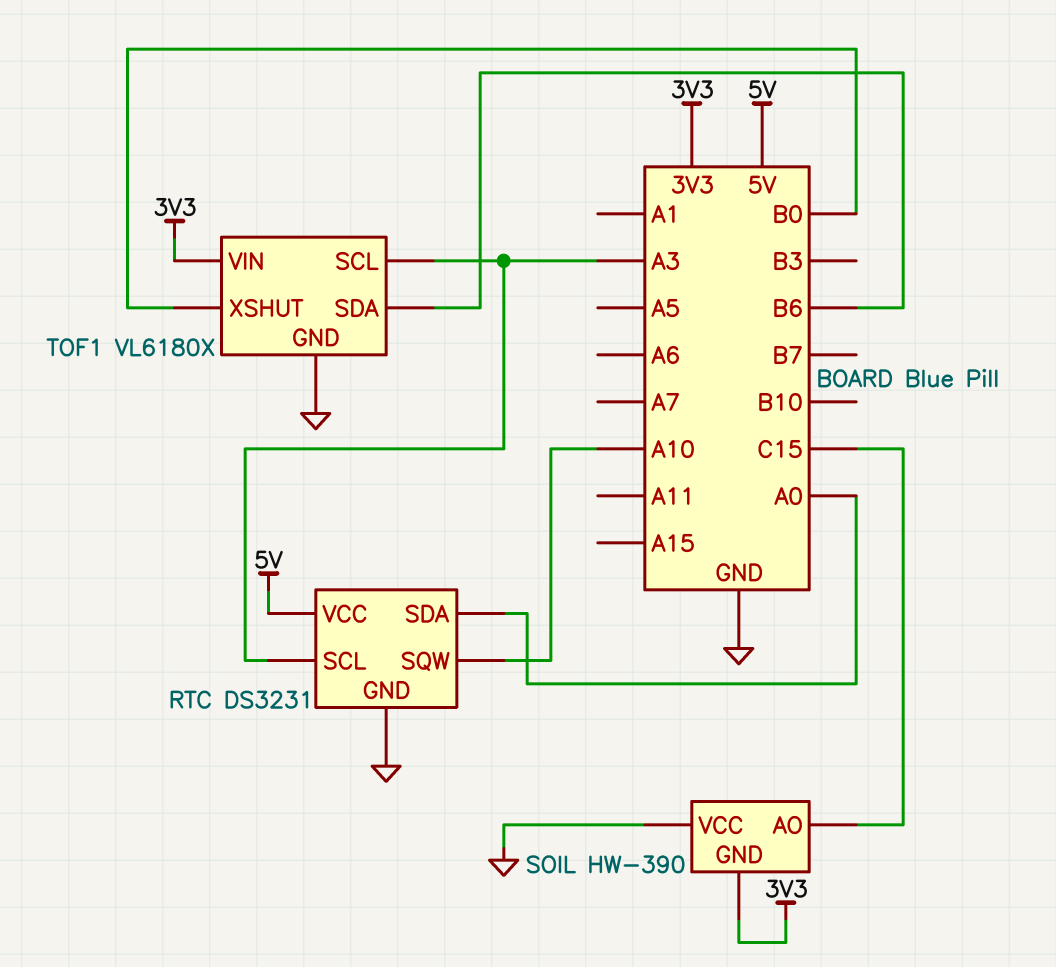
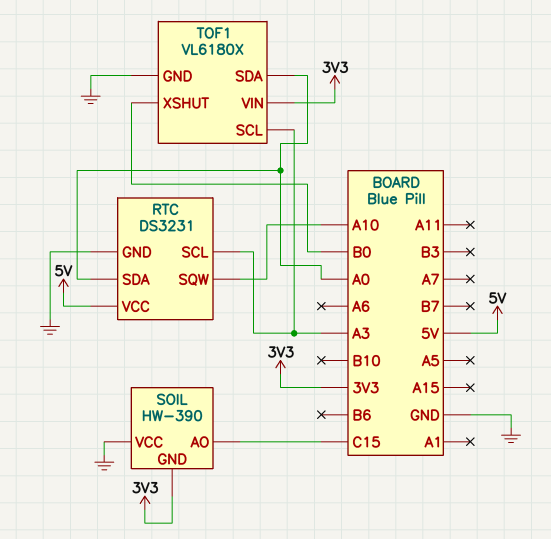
TOF1 pin SDA: B6 -> A0

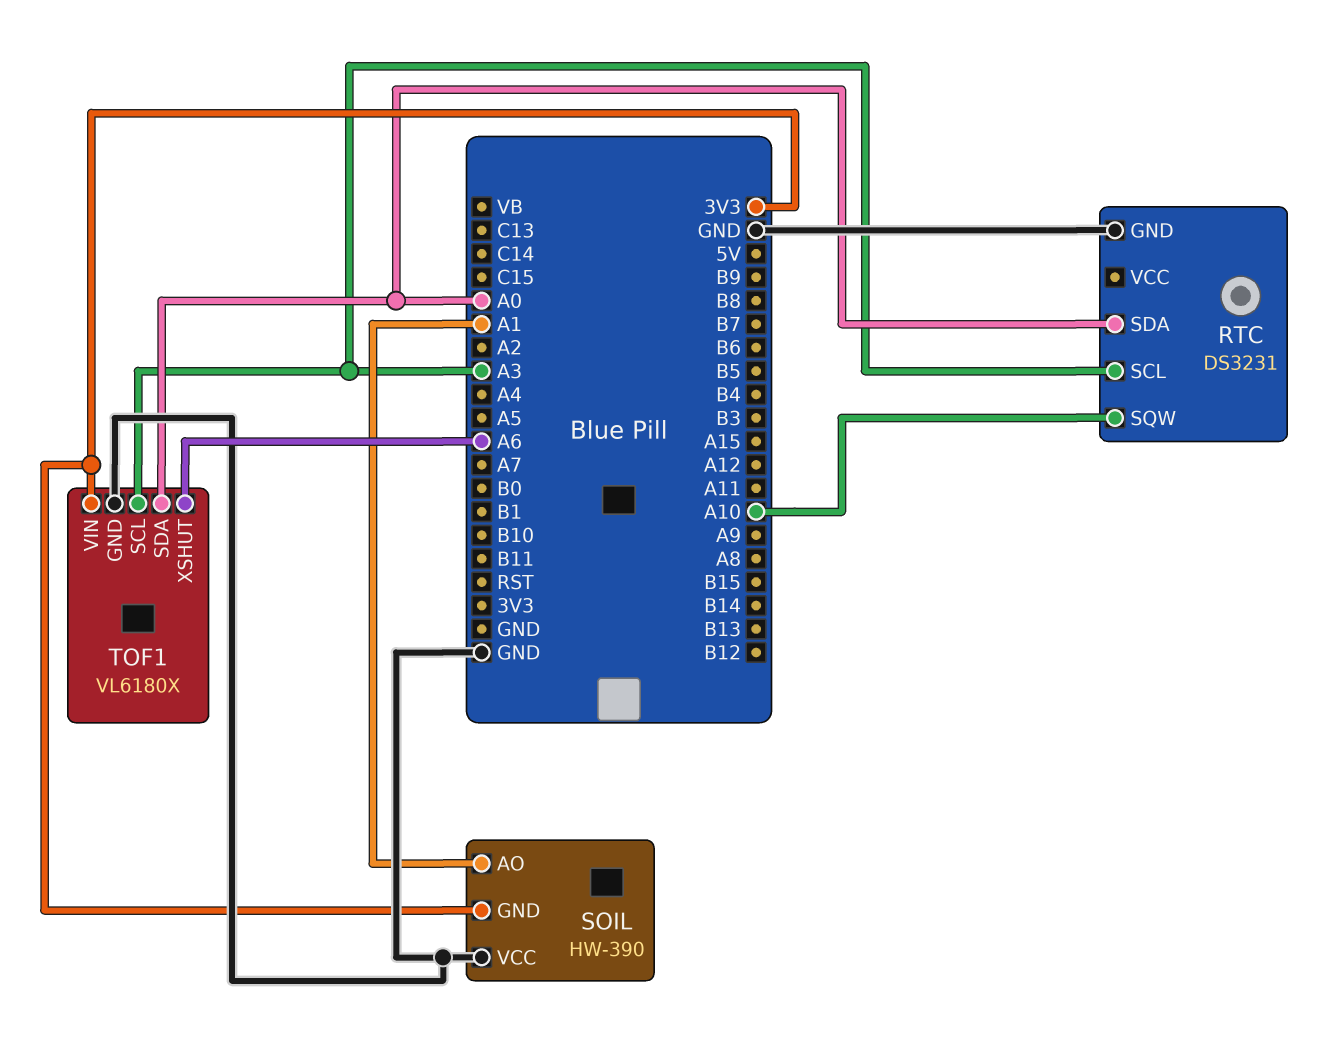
RTC pin VCC: 5V -> none
SOIL pin AO: C15 -> A1
TOF1 pin XSHUT: B0 -> A6

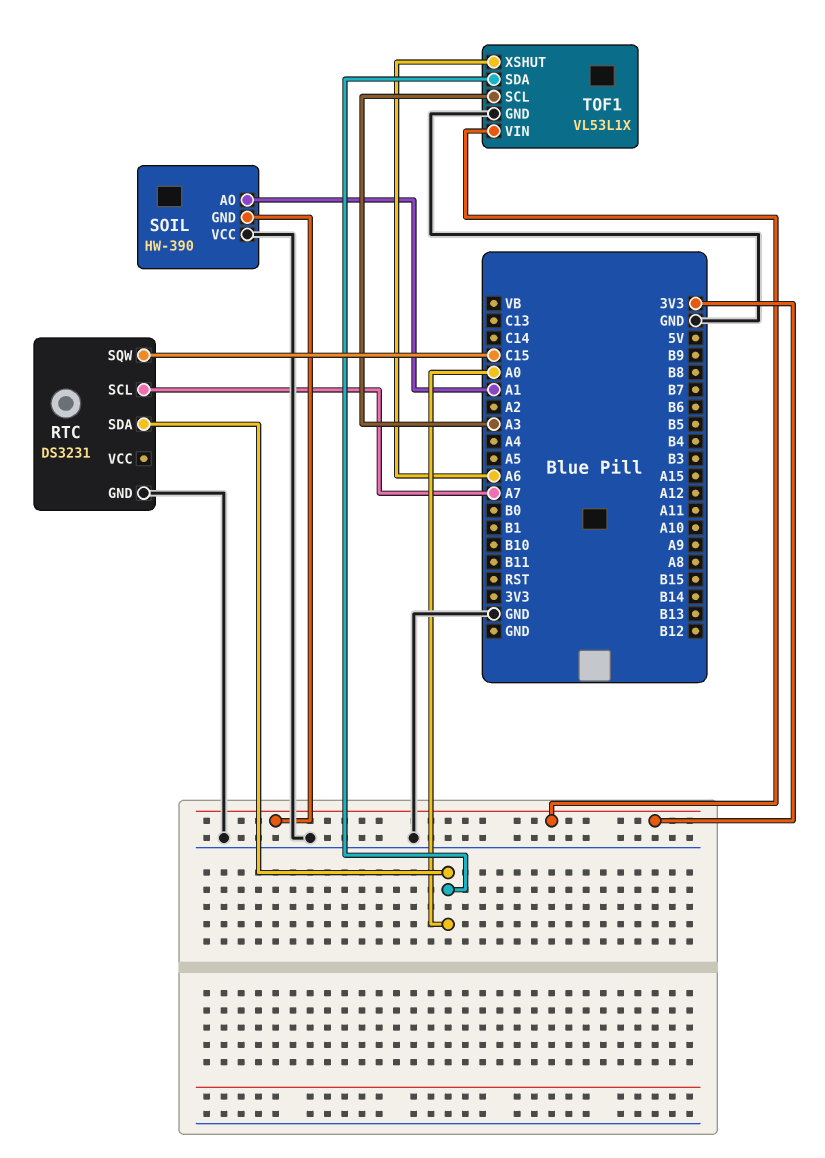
RTC pin SCL: A3 -> A7
RTC pin SQW: A10 -> C15
TOF1: VL6180X -> VL53L1X

